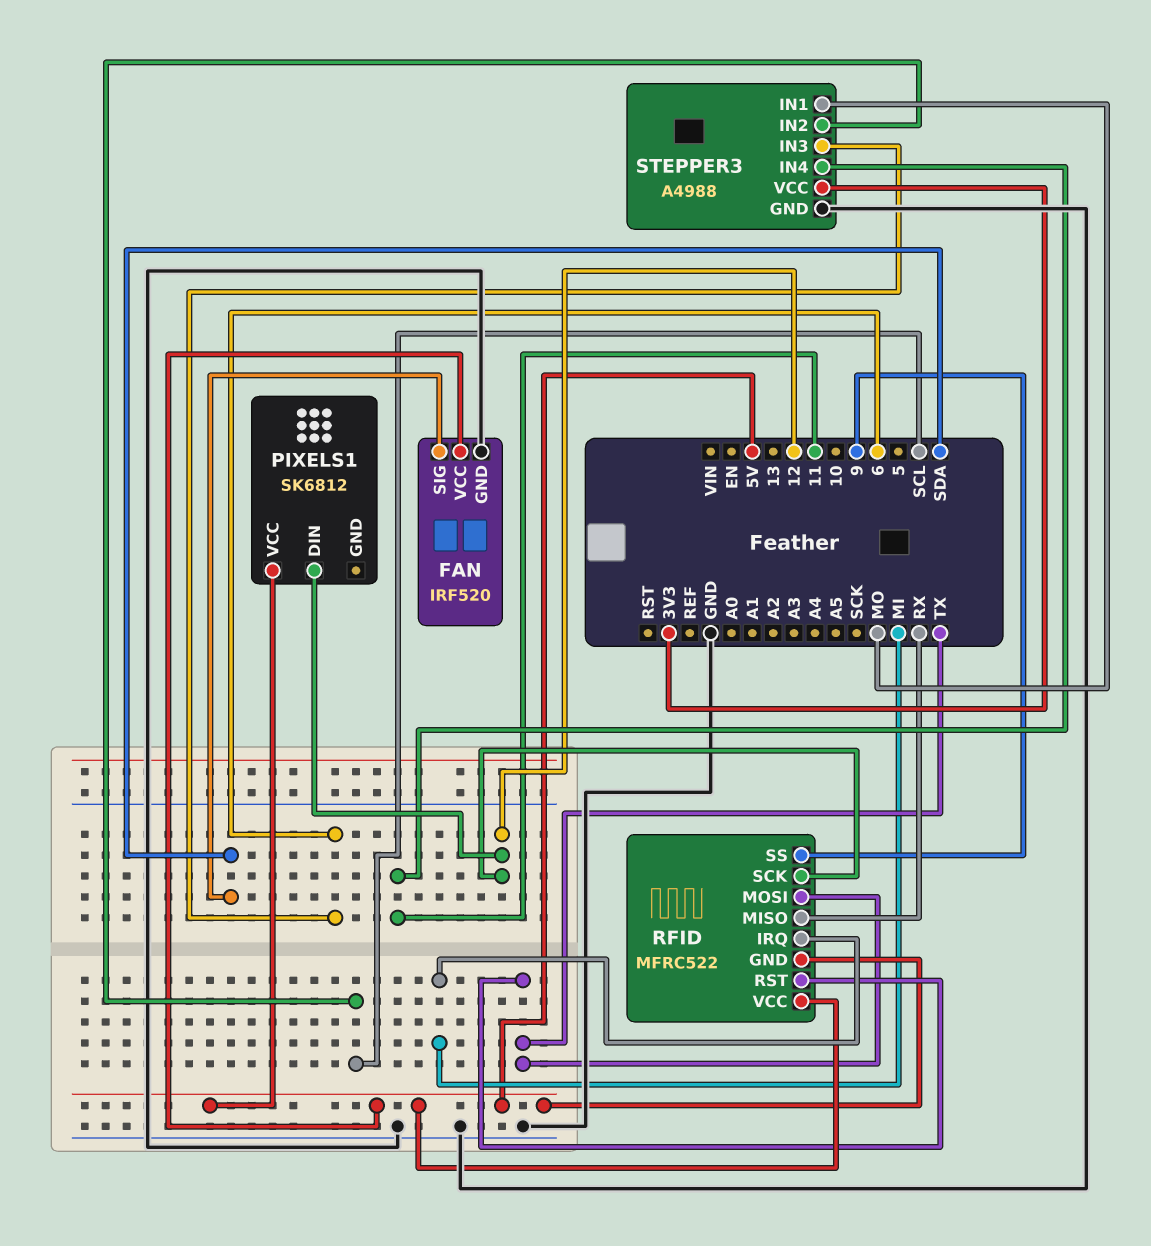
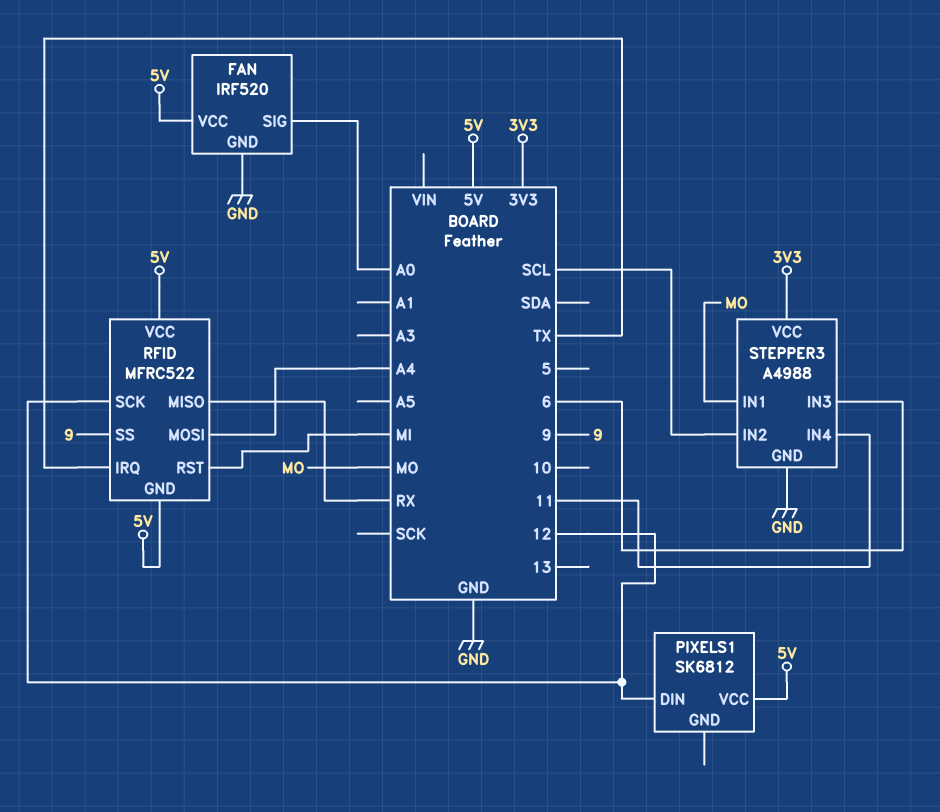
FAN pin SIG: SDA -> A0
RFID pin IRQ: MI -> TX
RFID pin MOSI: TX -> A4
RFID pin RST: TX -> MI

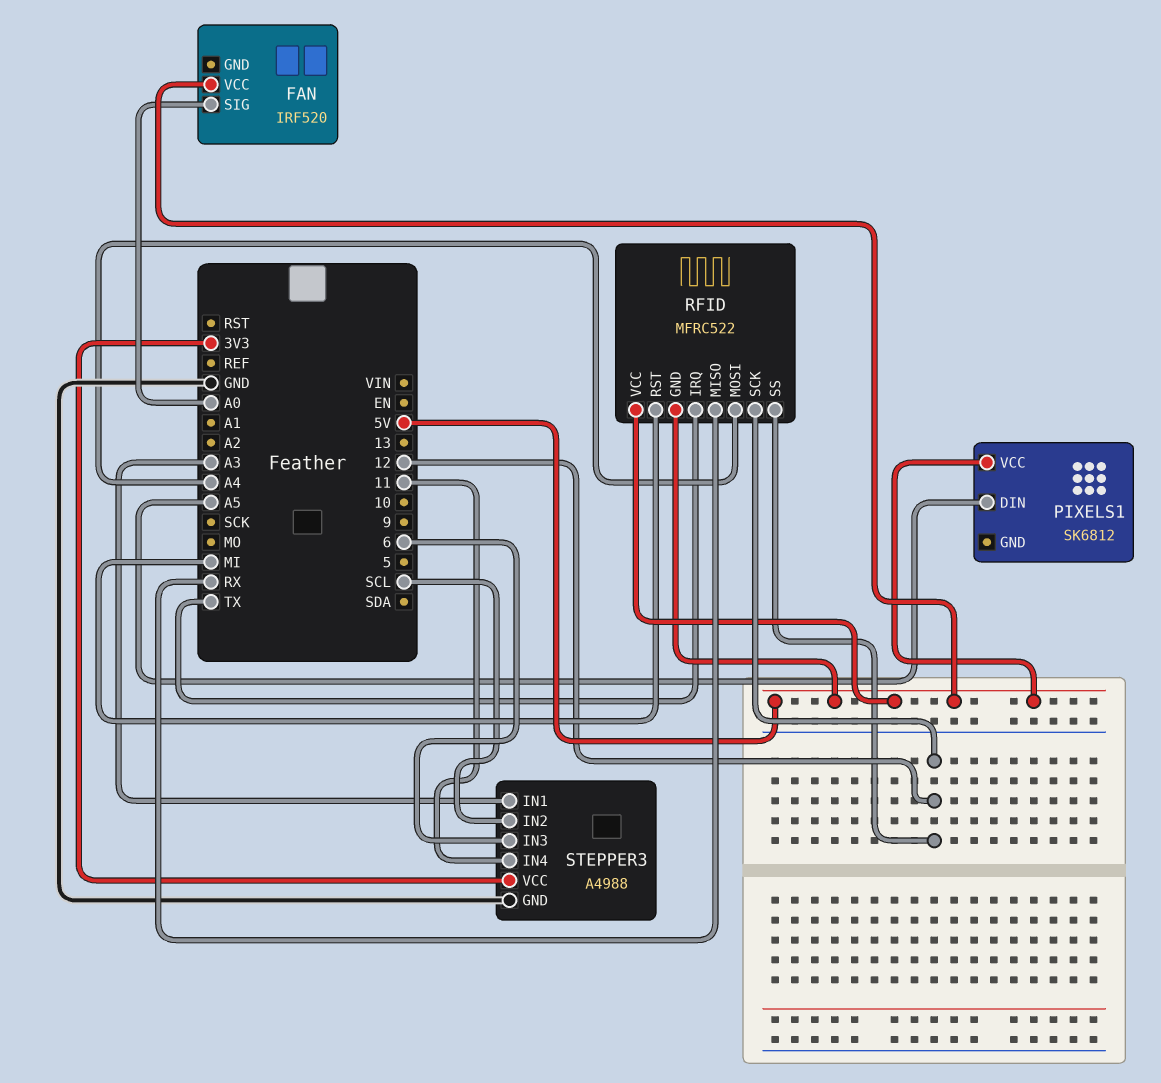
FAN pin GND: GND -> none
PIXELS1 pin DIN: 12 -> A5
RFID pin SS: 9 -> 12
STEPPER3 pin IN1: MO -> A3

